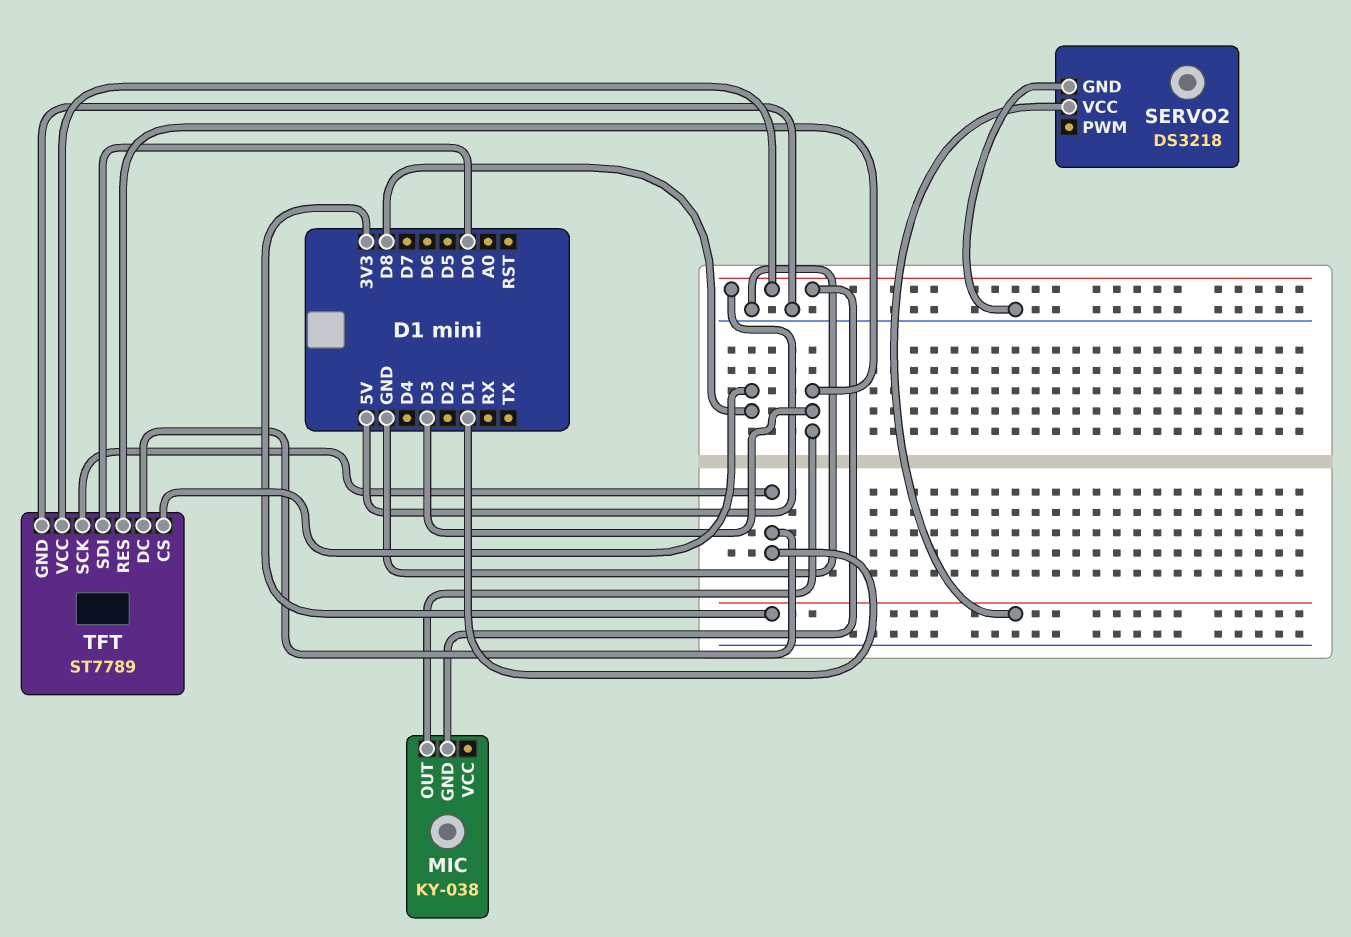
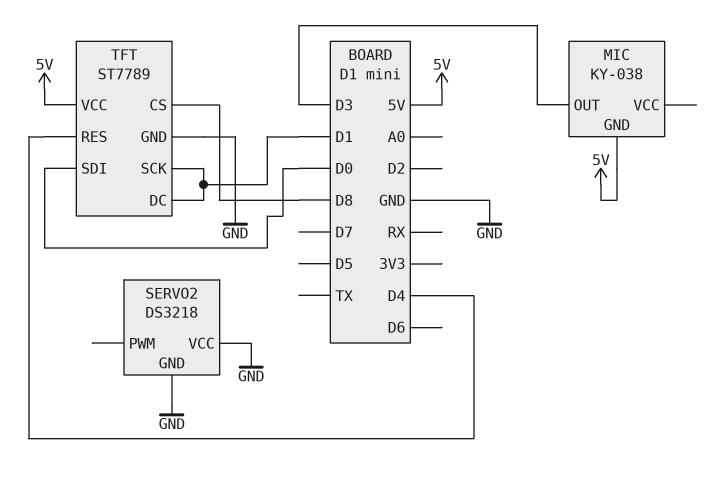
SERVO2 pin VCC: 3V3 -> GND
TFT pin RES: D3 -> D4

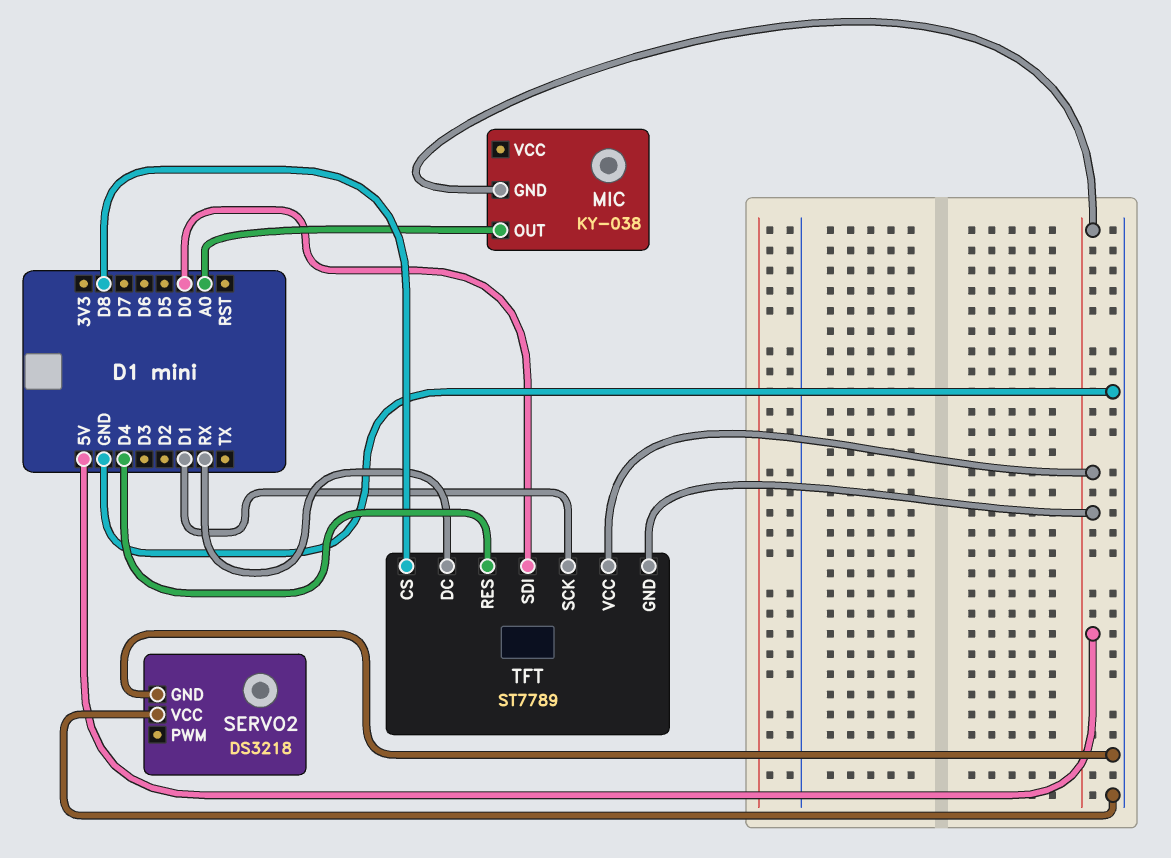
MIC pin OUT: D3 -> A0
TFT pin DC: D1 -> RX
TFT pin GND: GND -> 5V

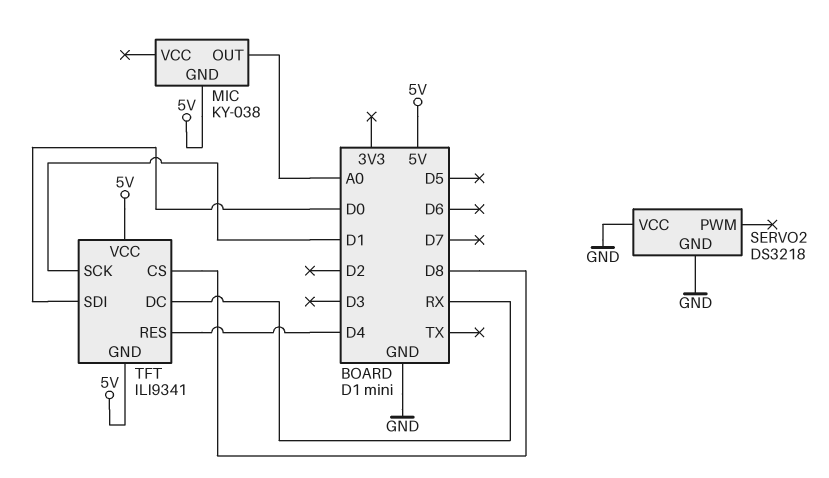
TFT: ST7789 -> ILI9341

